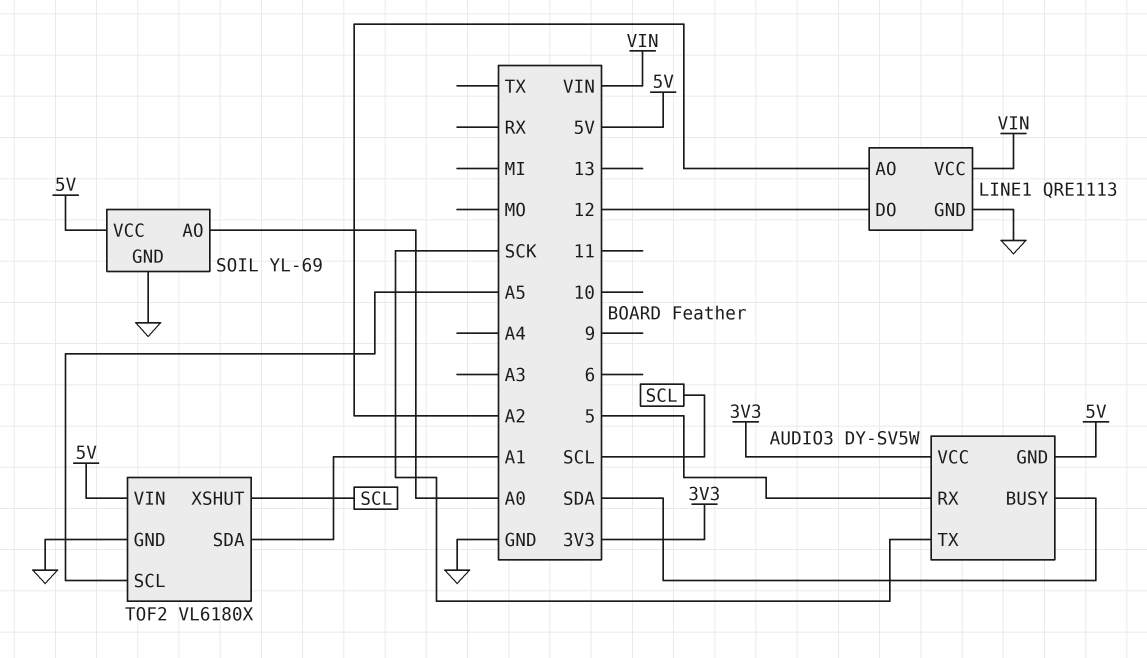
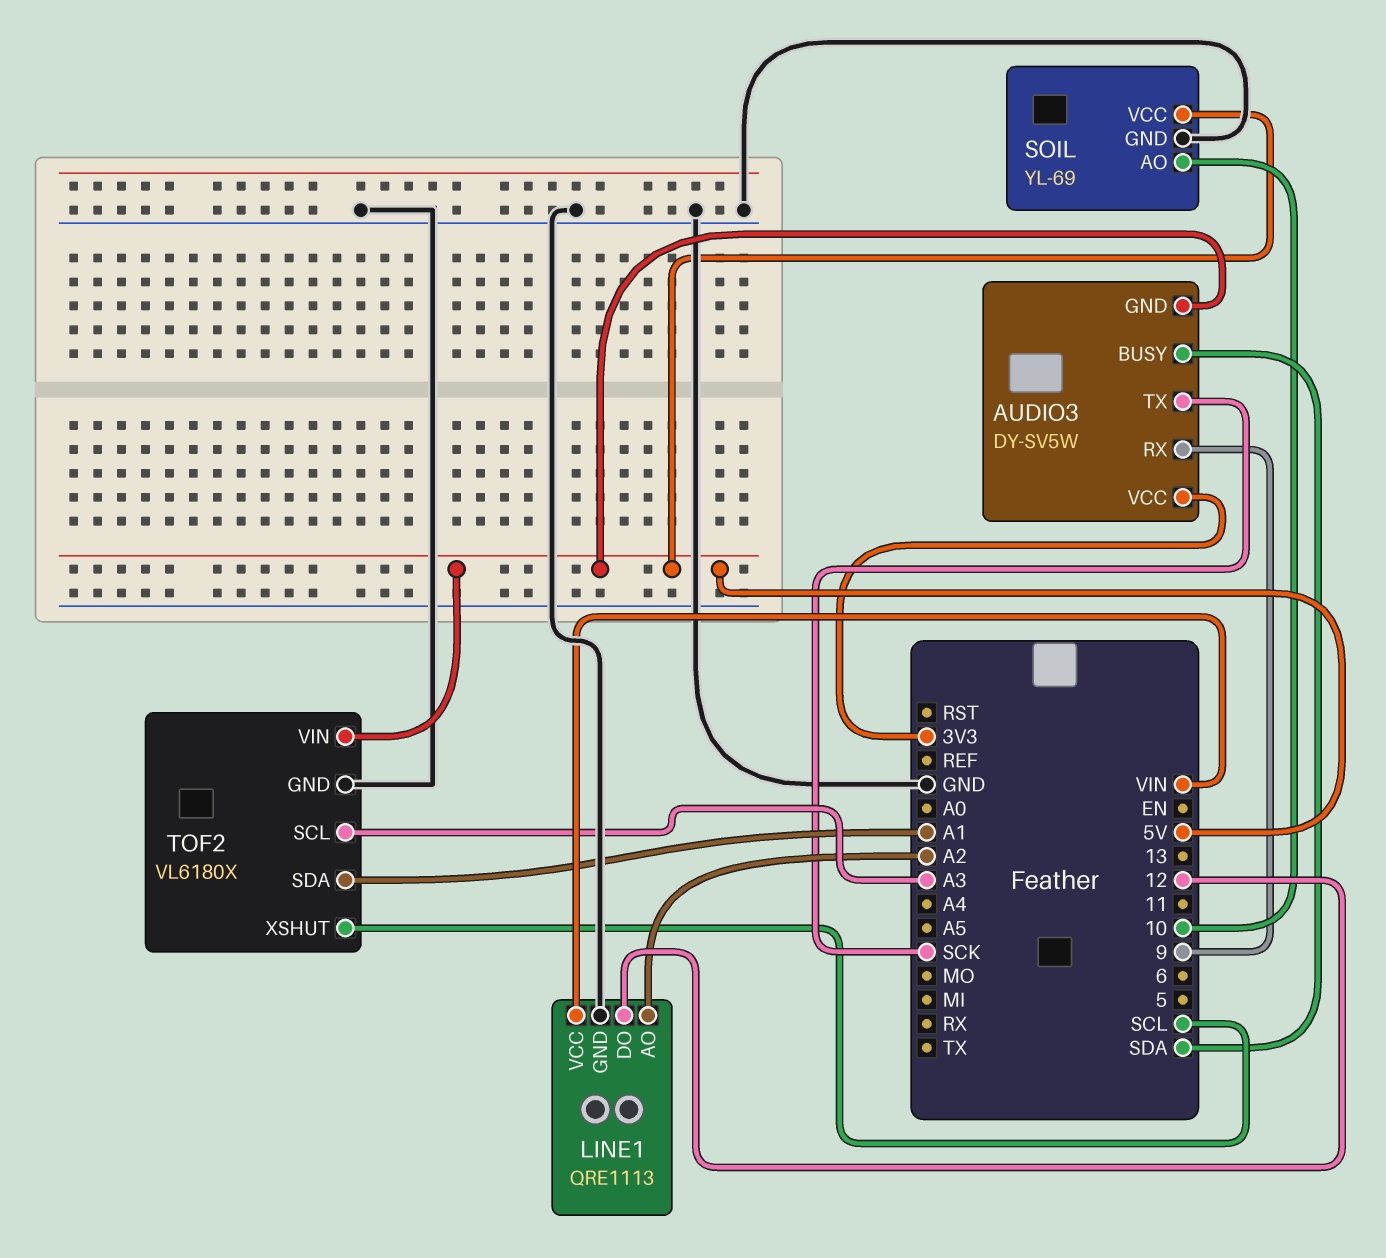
AUDIO3 pin RX: 5 -> 9
SOIL pin AO: A0 -> 10
TOF2 pin SCL: A5 -> A3

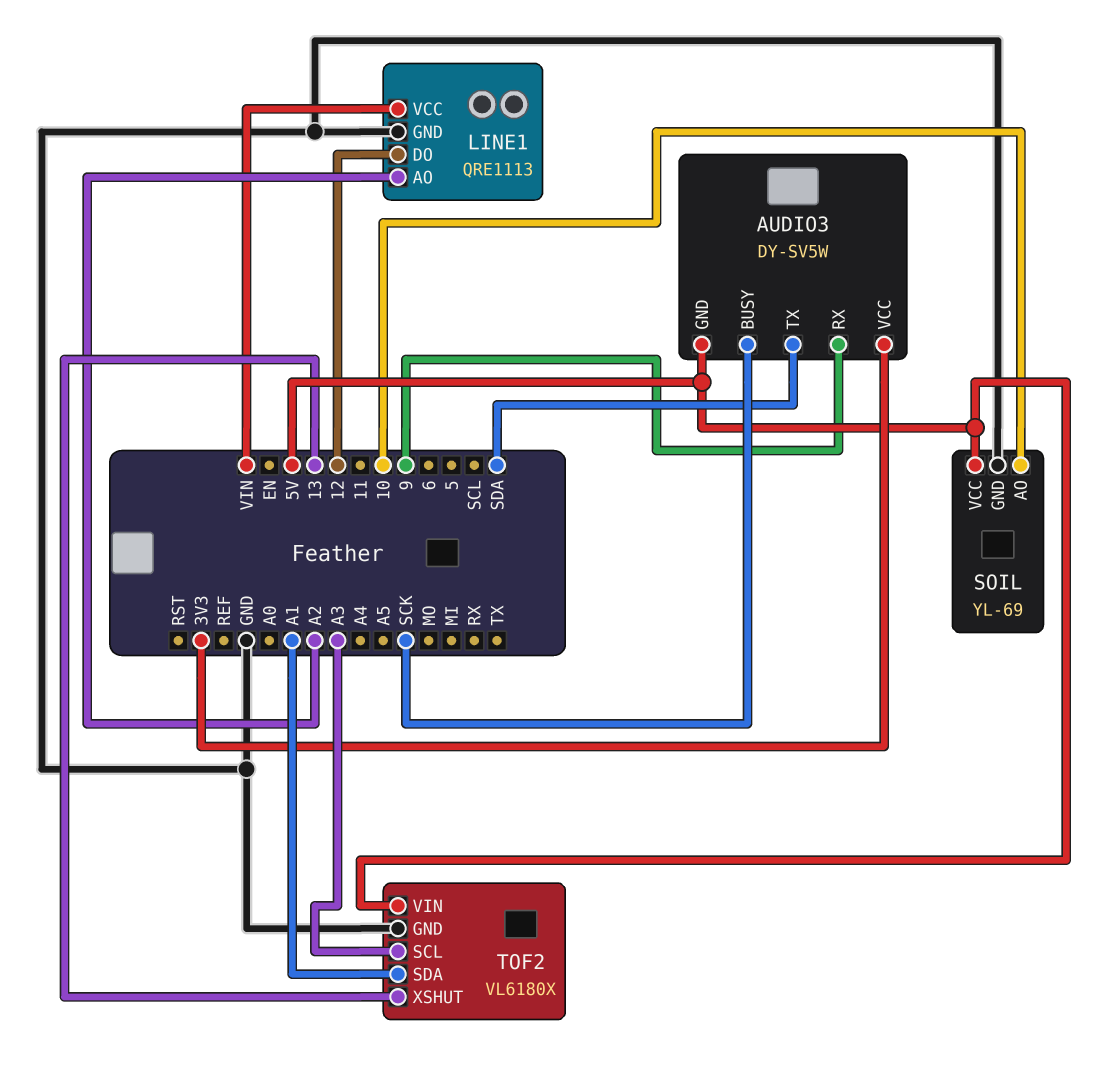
AUDIO3 pin BUSY: SDA -> SCK
AUDIO3 pin TX: SCK -> SDA
TOF2 pin XSHUT: SCL -> 13

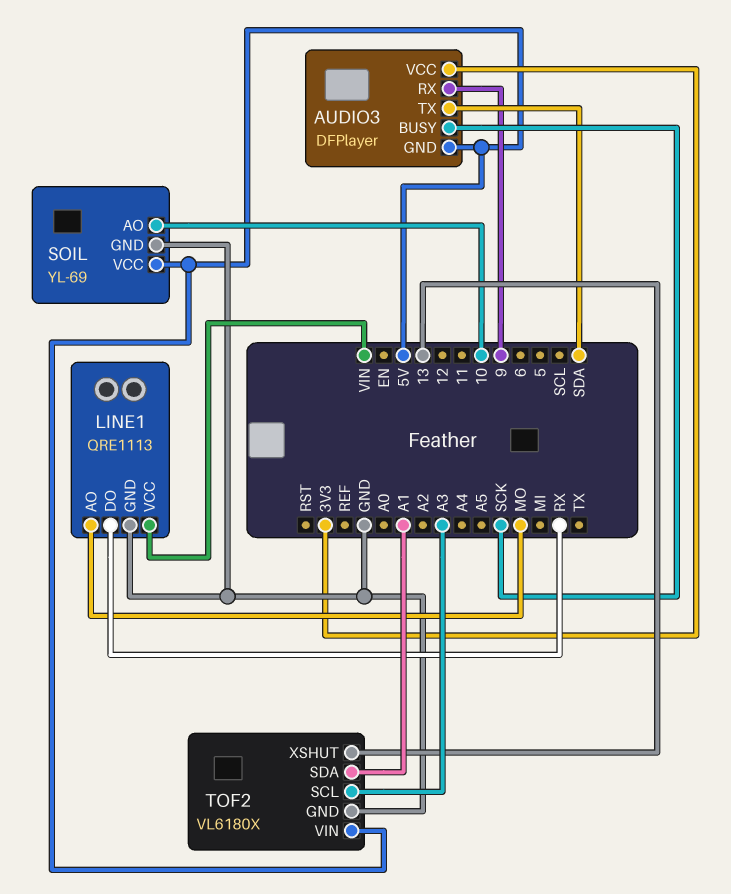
AUDIO3: DY-SV5W -> DFPlayer
LINE1 pin AO: A2 -> MO
LINE1 pin DO: 12 -> RX

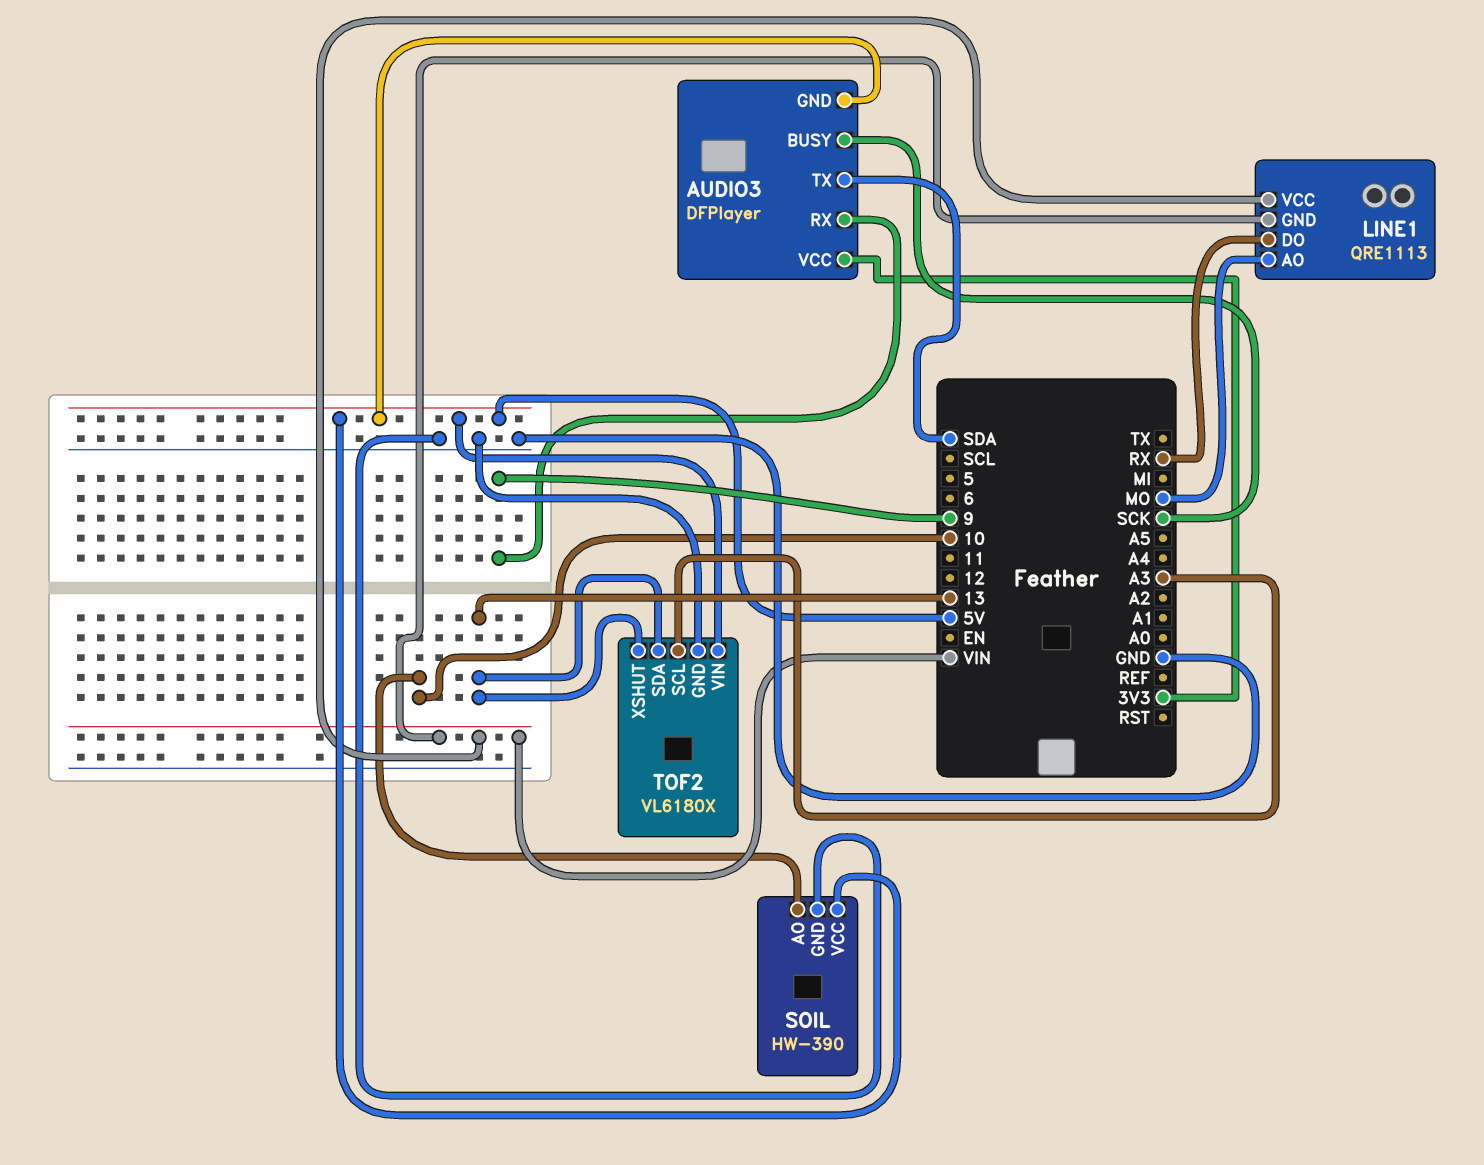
LINE1 pin GND: GND -> VIN
SOIL: YL-69 -> HW-390
TOF2 pin SDA: A1 -> 13

